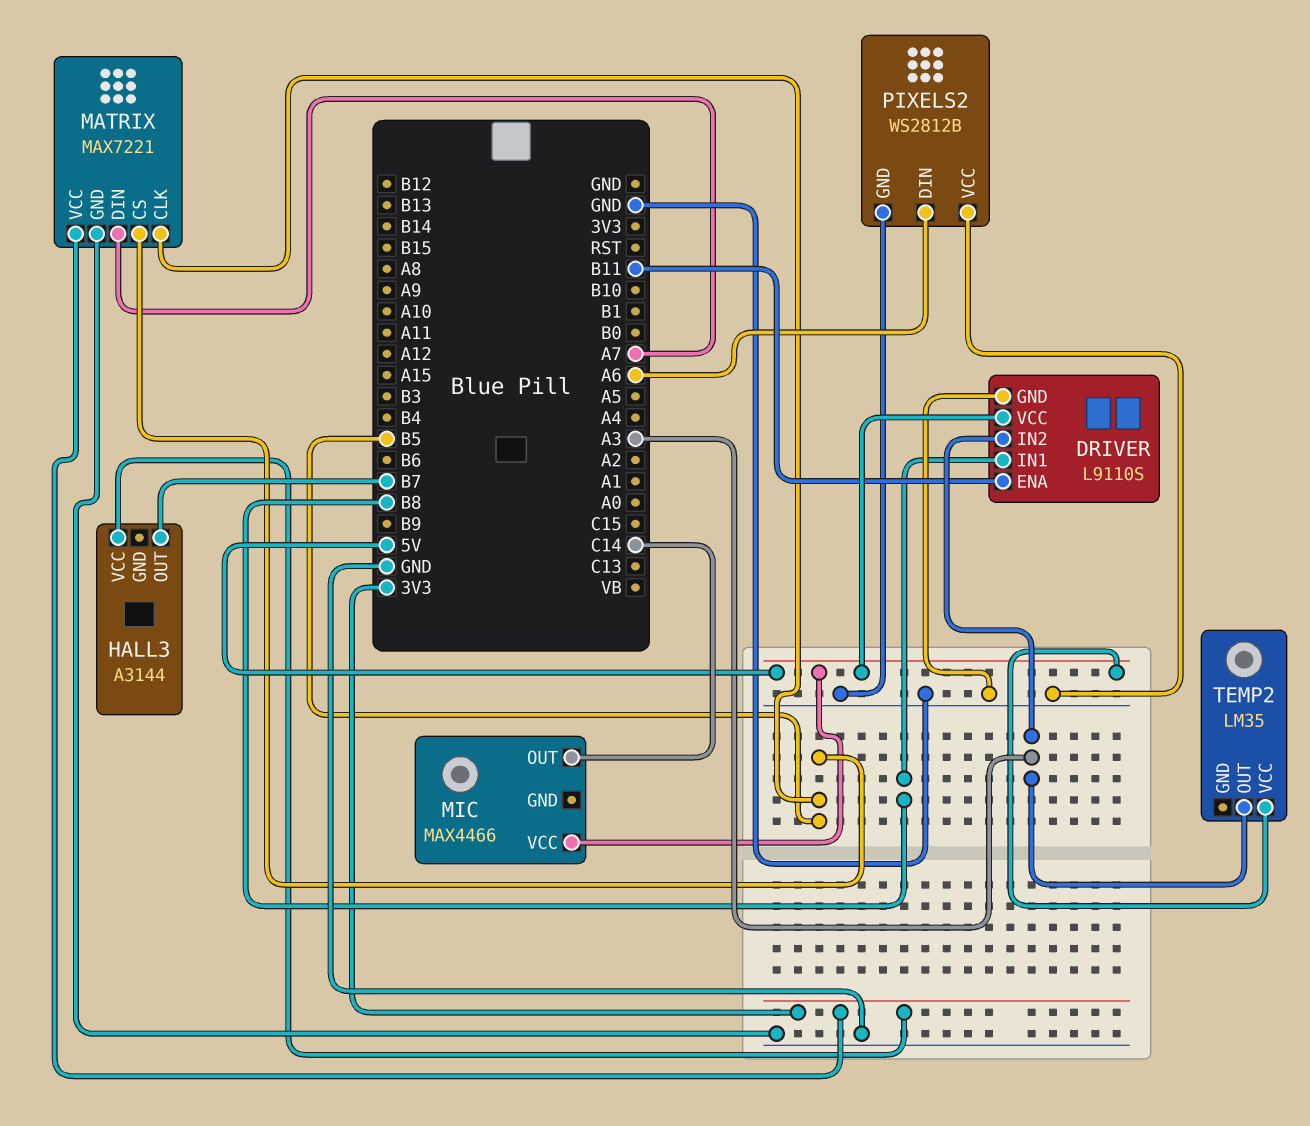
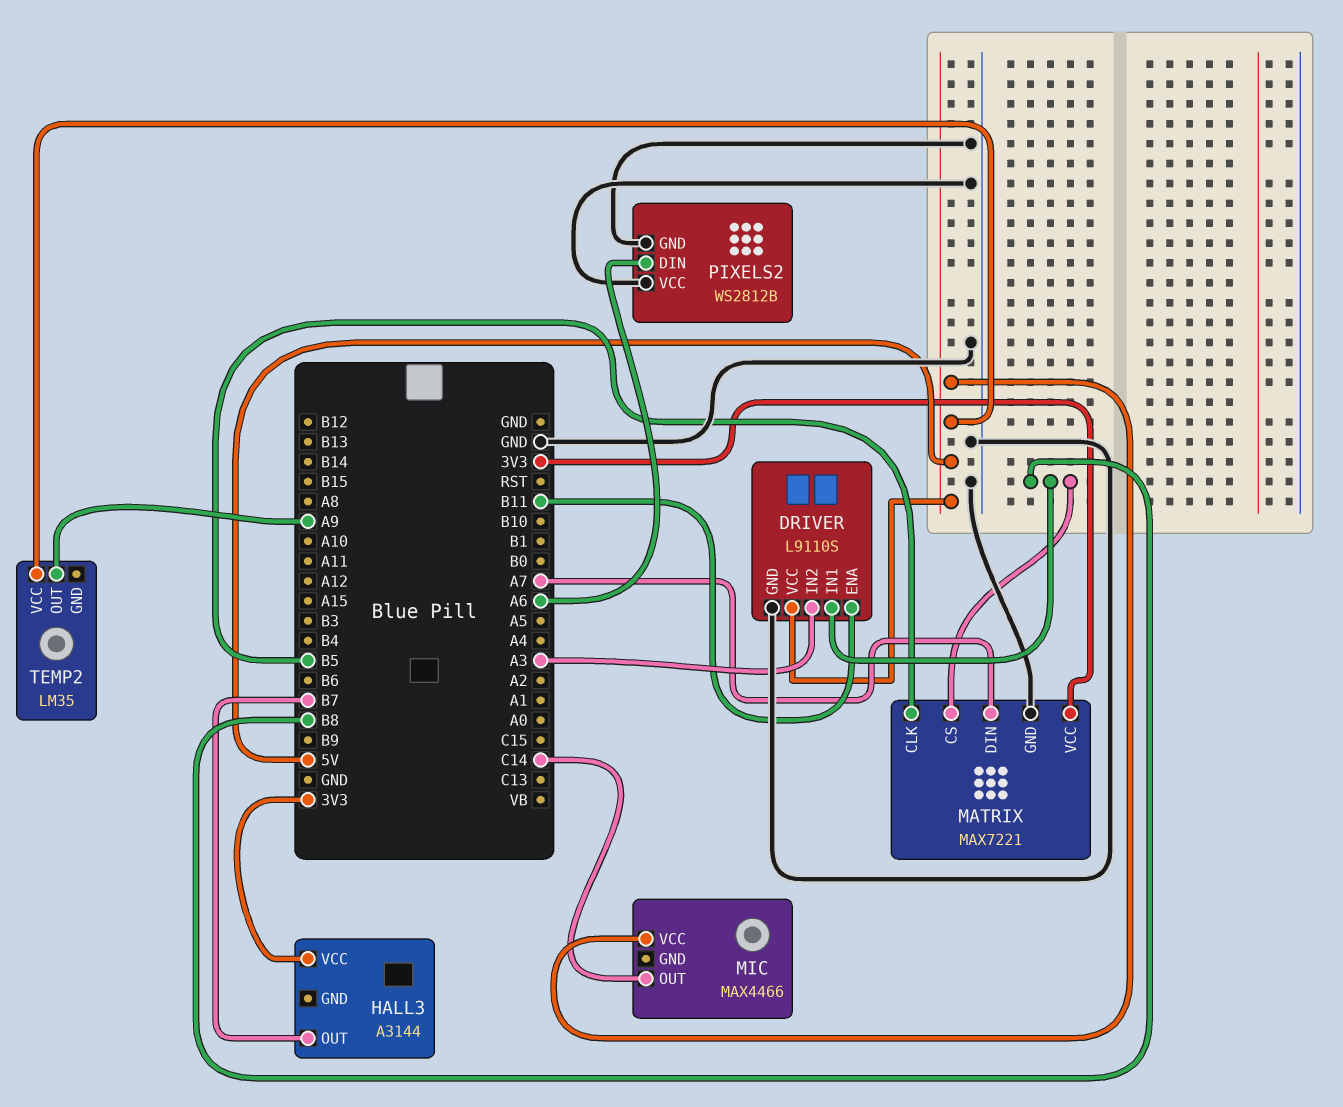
MATRIX pin CS: B5 -> B8
TEMP2 pin OUT: A3 -> A9

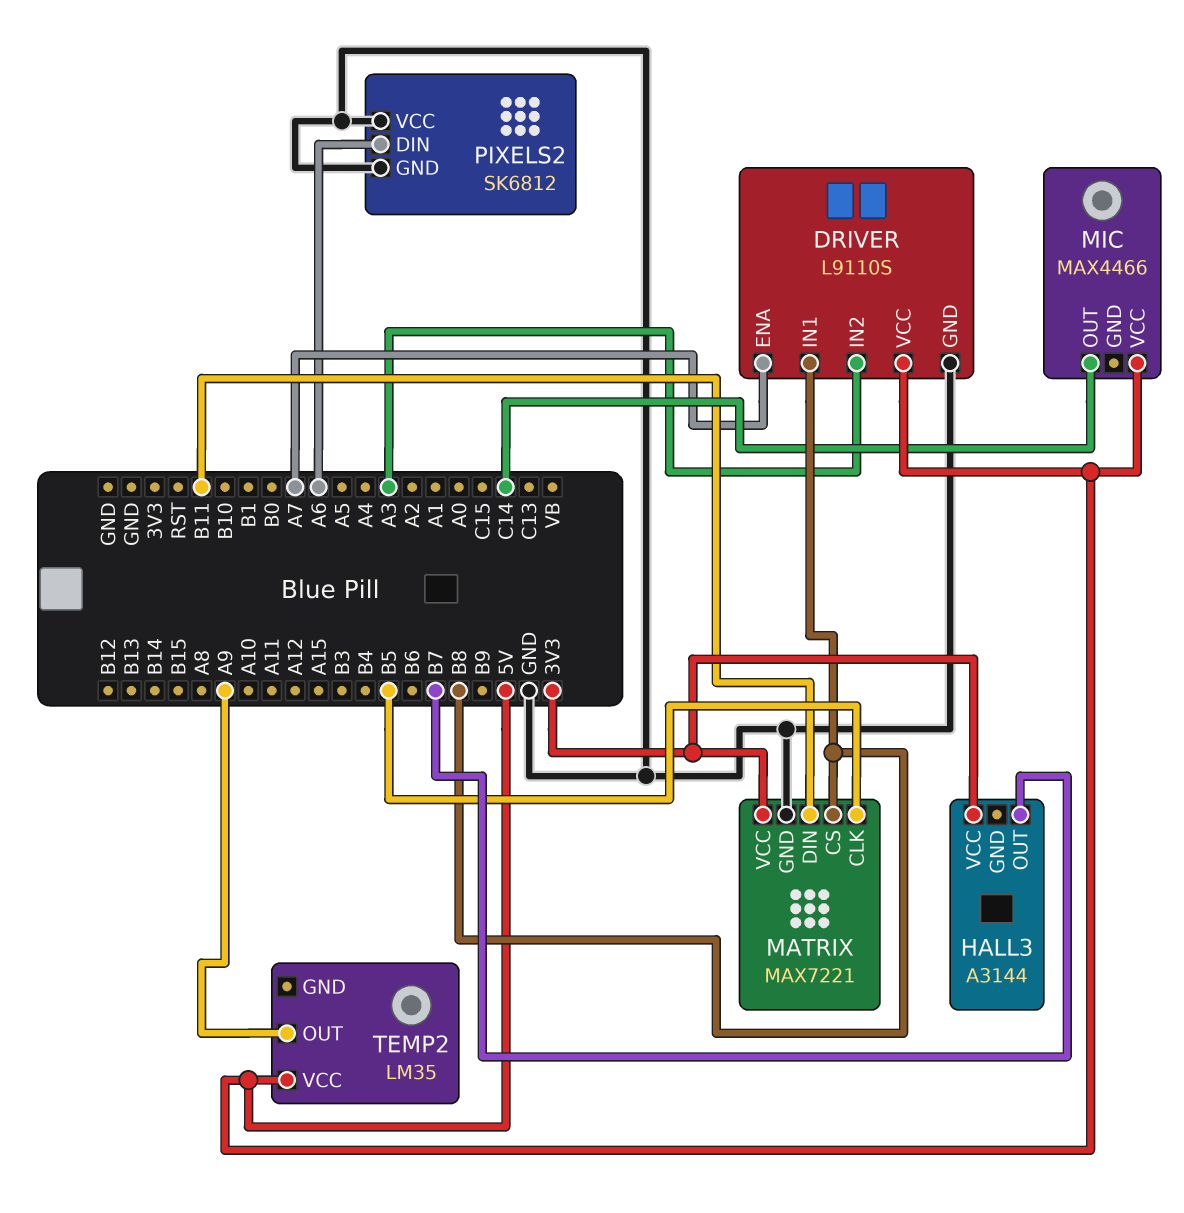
DRIVER pin ENA: B11 -> A7
MATRIX pin DIN: A7 -> B11
PIXELS2: WS2812B -> SK6812

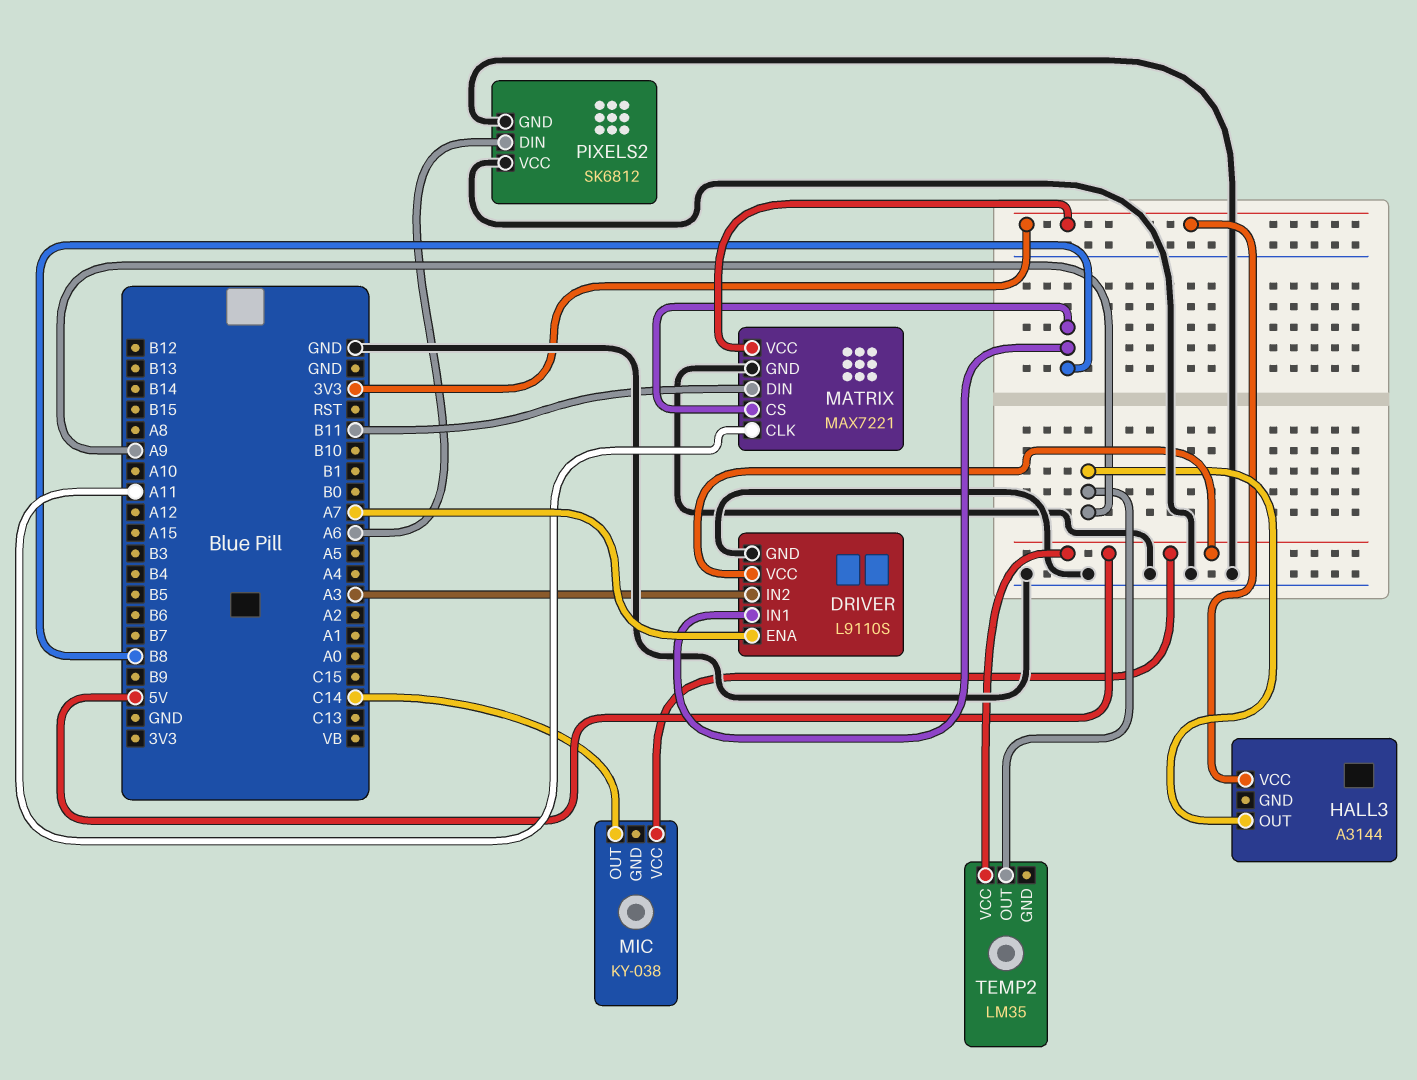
HALL3 pin OUT: B7 -> A9
MATRIX pin CLK: B5 -> A11
MIC: MAX4466 -> KY-038

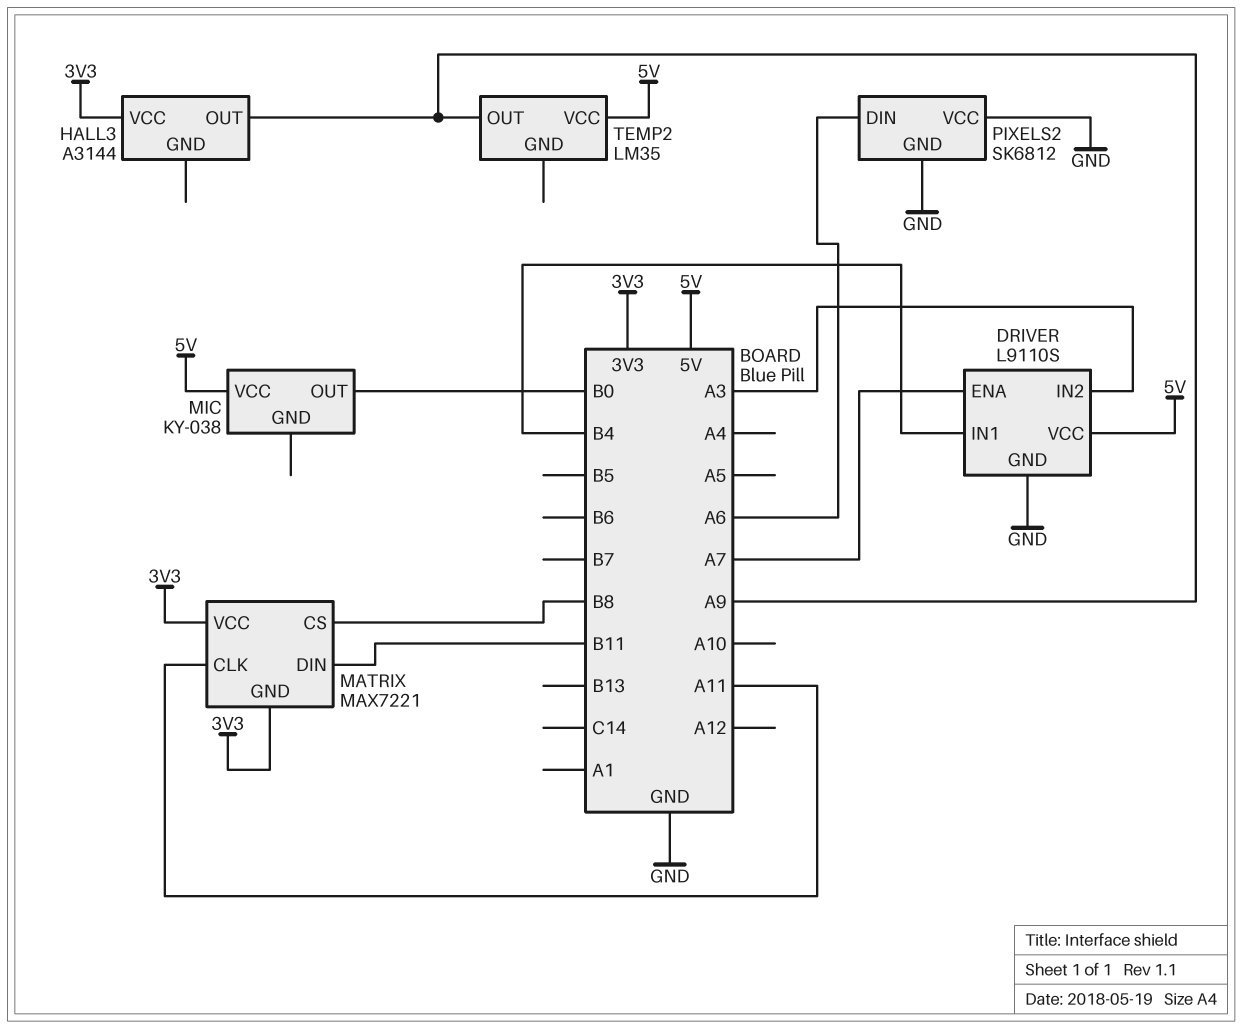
DRIVER pin IN1: B8 -> B4
MATRIX pin GND: GND -> 3V3
MIC pin OUT: C14 -> B0

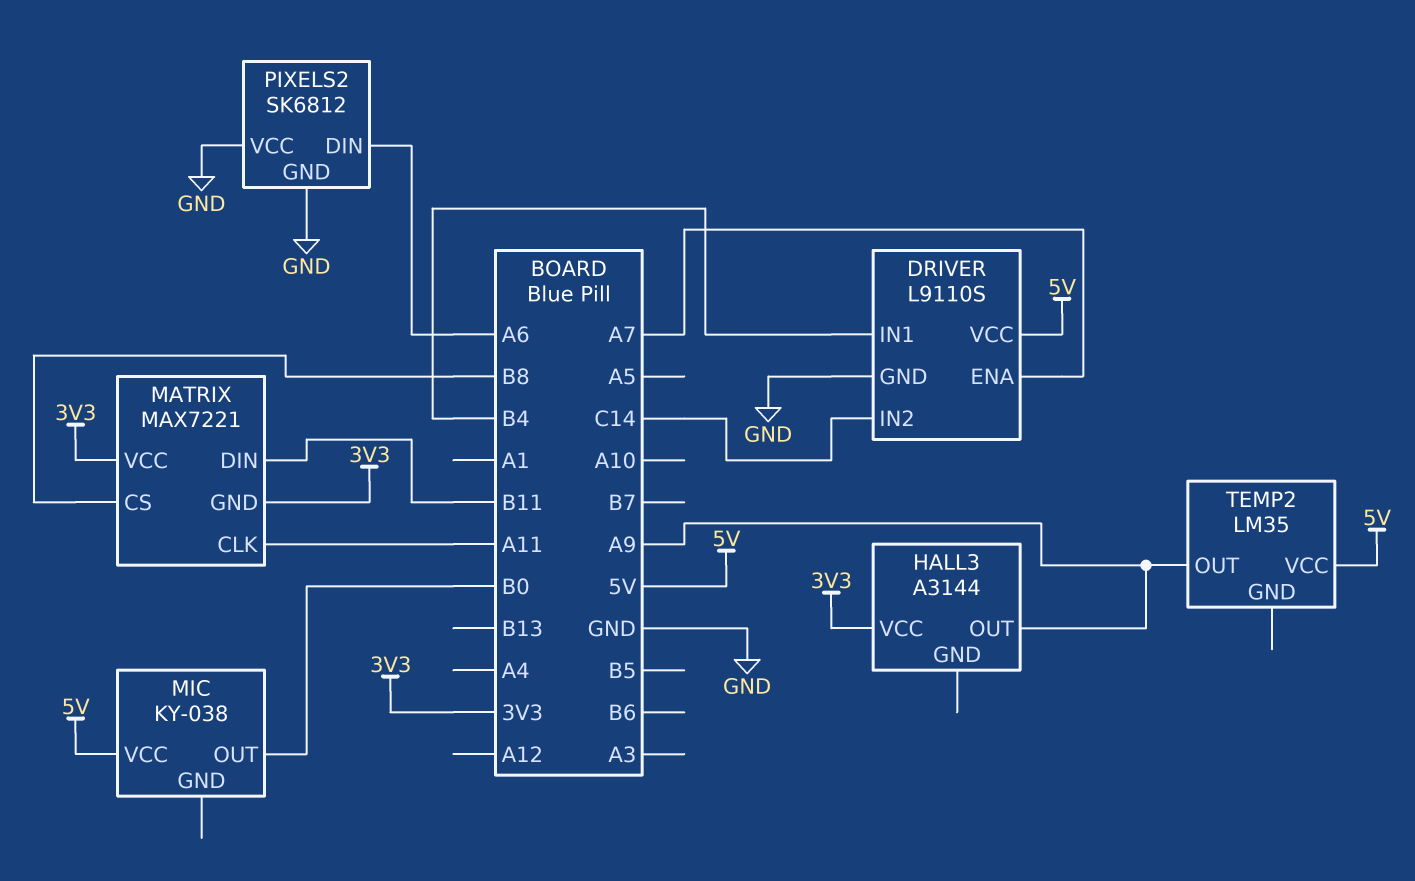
DRIVER pin IN2: A3 -> C14

